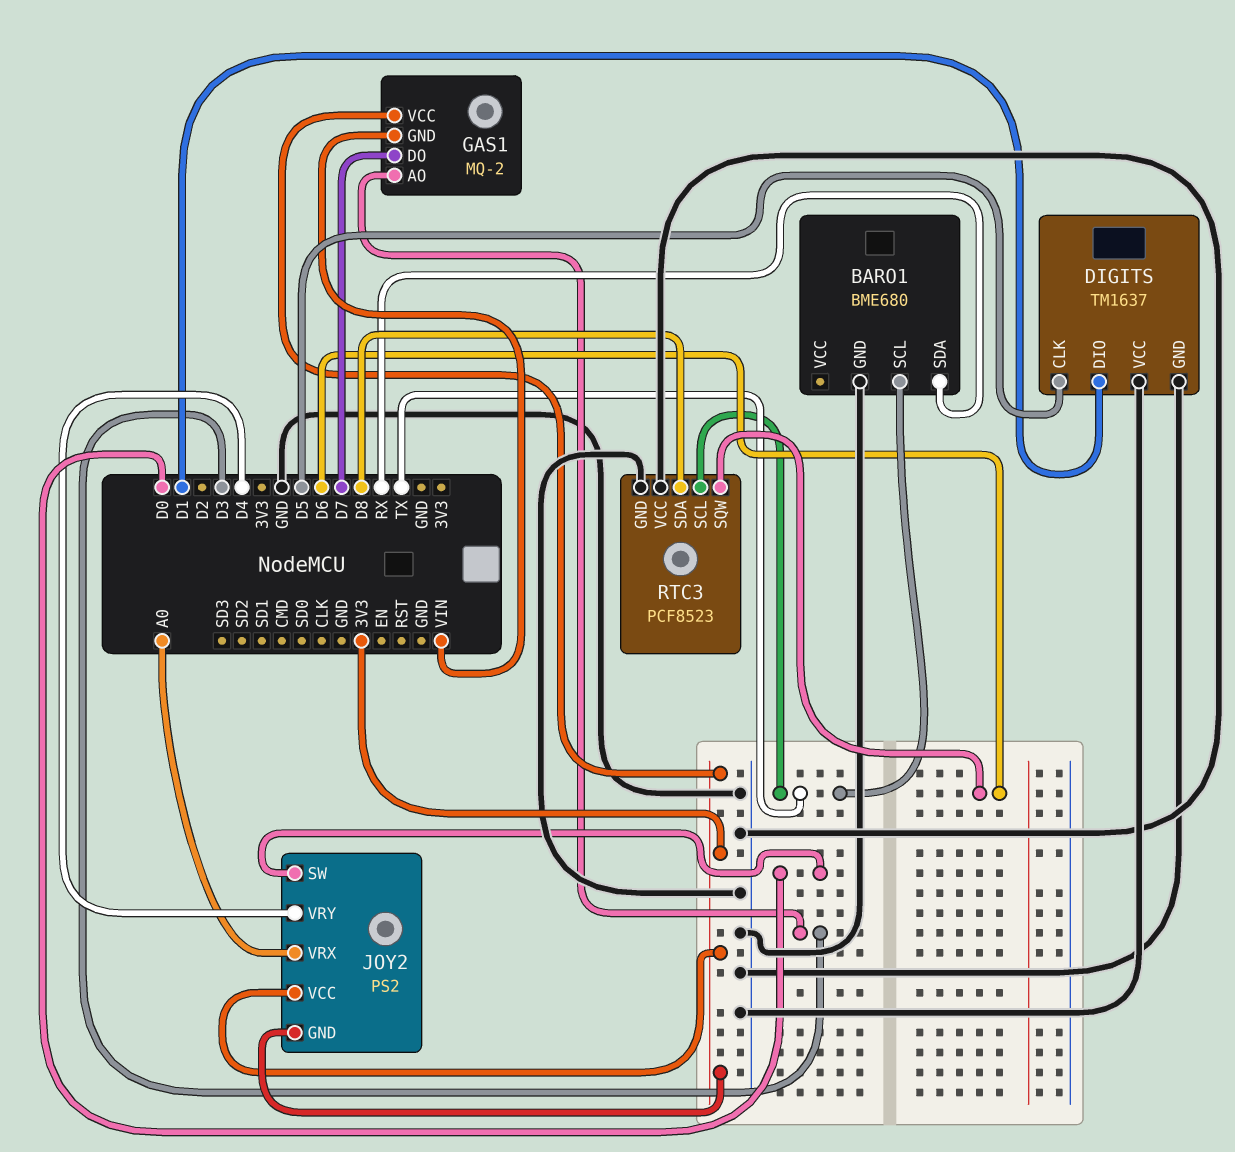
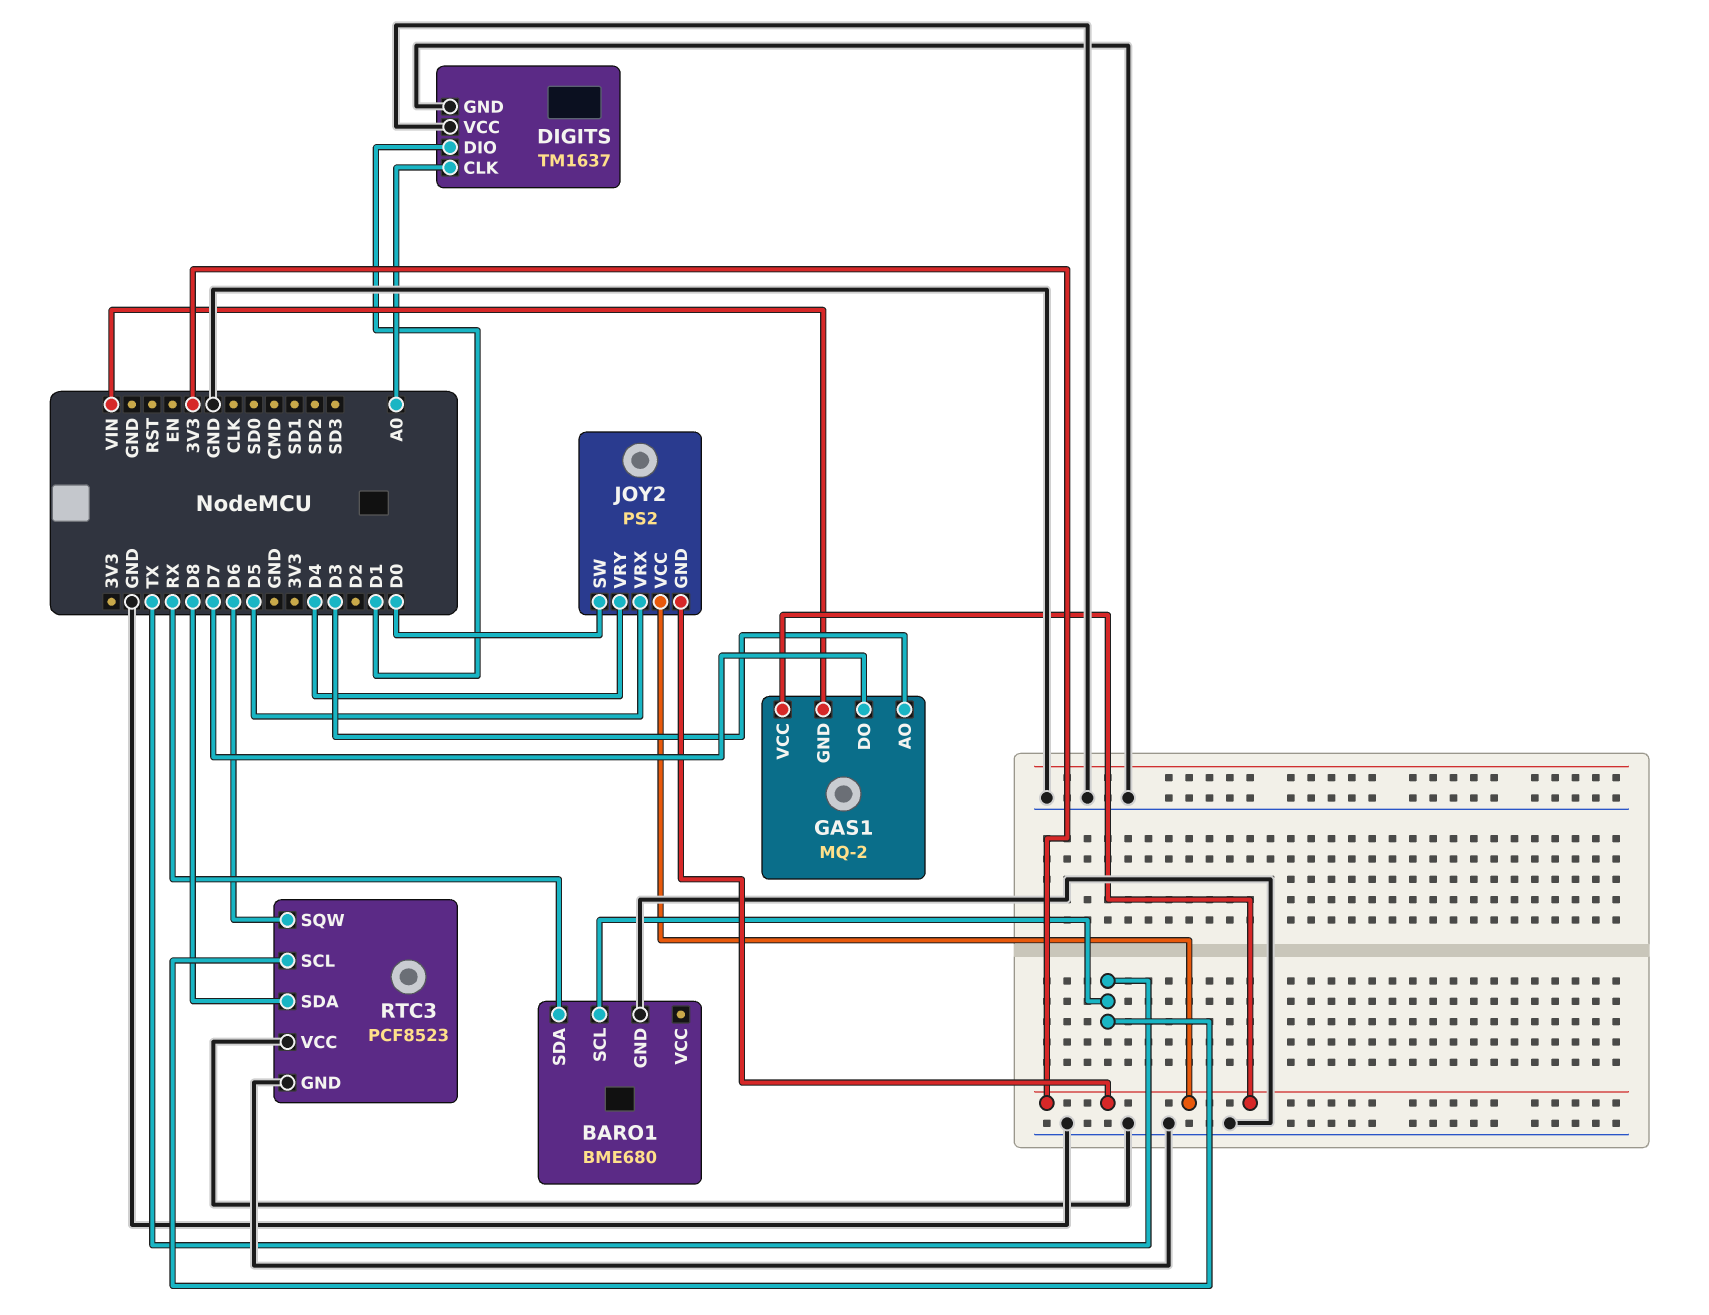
DIGITS pin CLK: D5 -> A0
JOY2 pin VRX: A0 -> D5

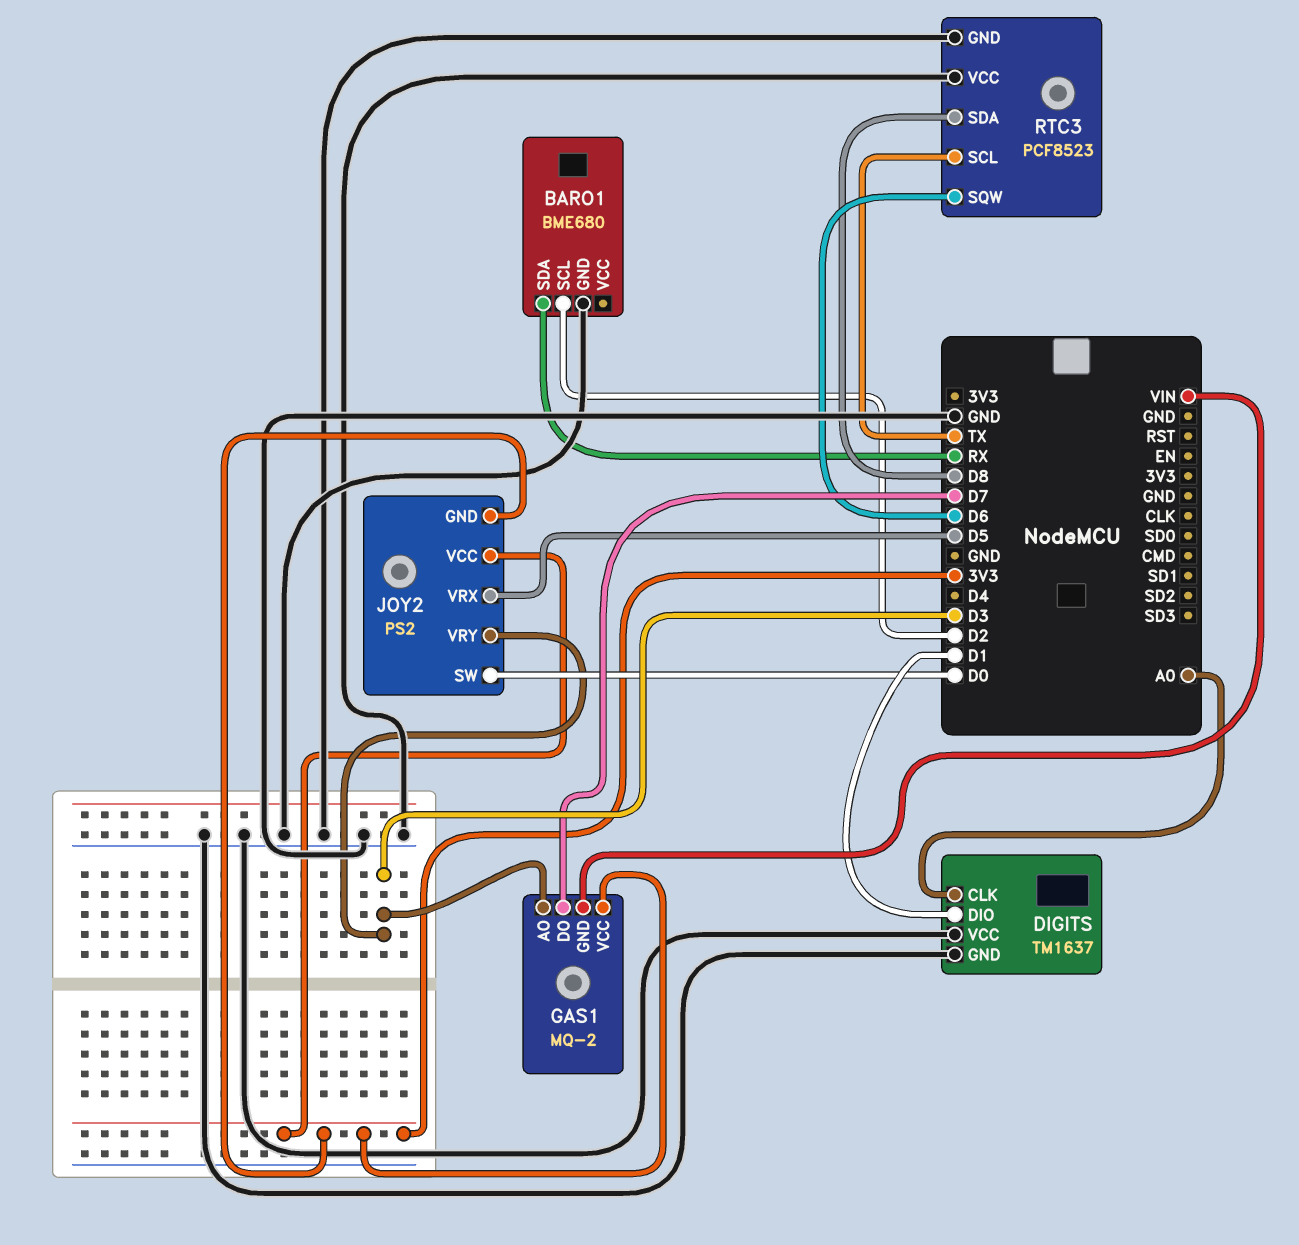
BARO1 pin SCL: TX -> D2
JOY2 pin VRY: D4 -> D3

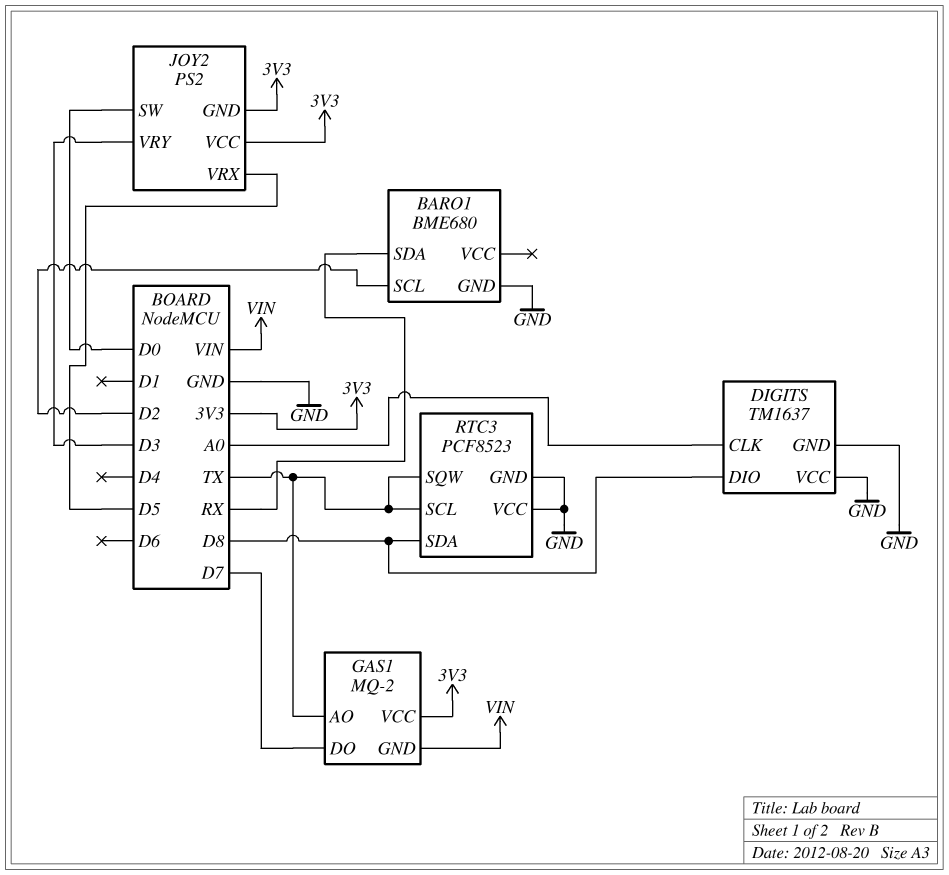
DIGITS pin DIO: D1 -> D8
GAS1 pin AO: D3 -> TX
RTC3 pin SQW: D6 -> TX

